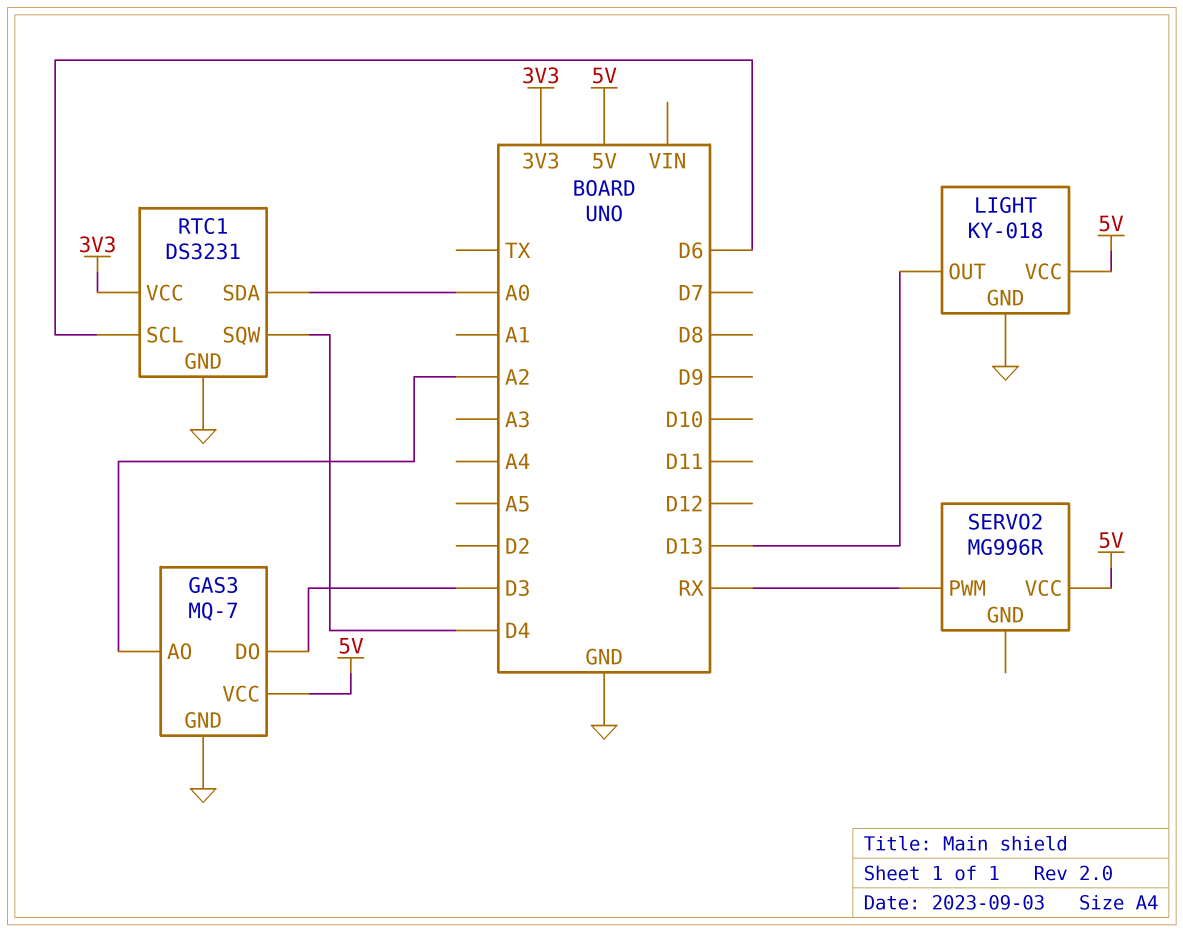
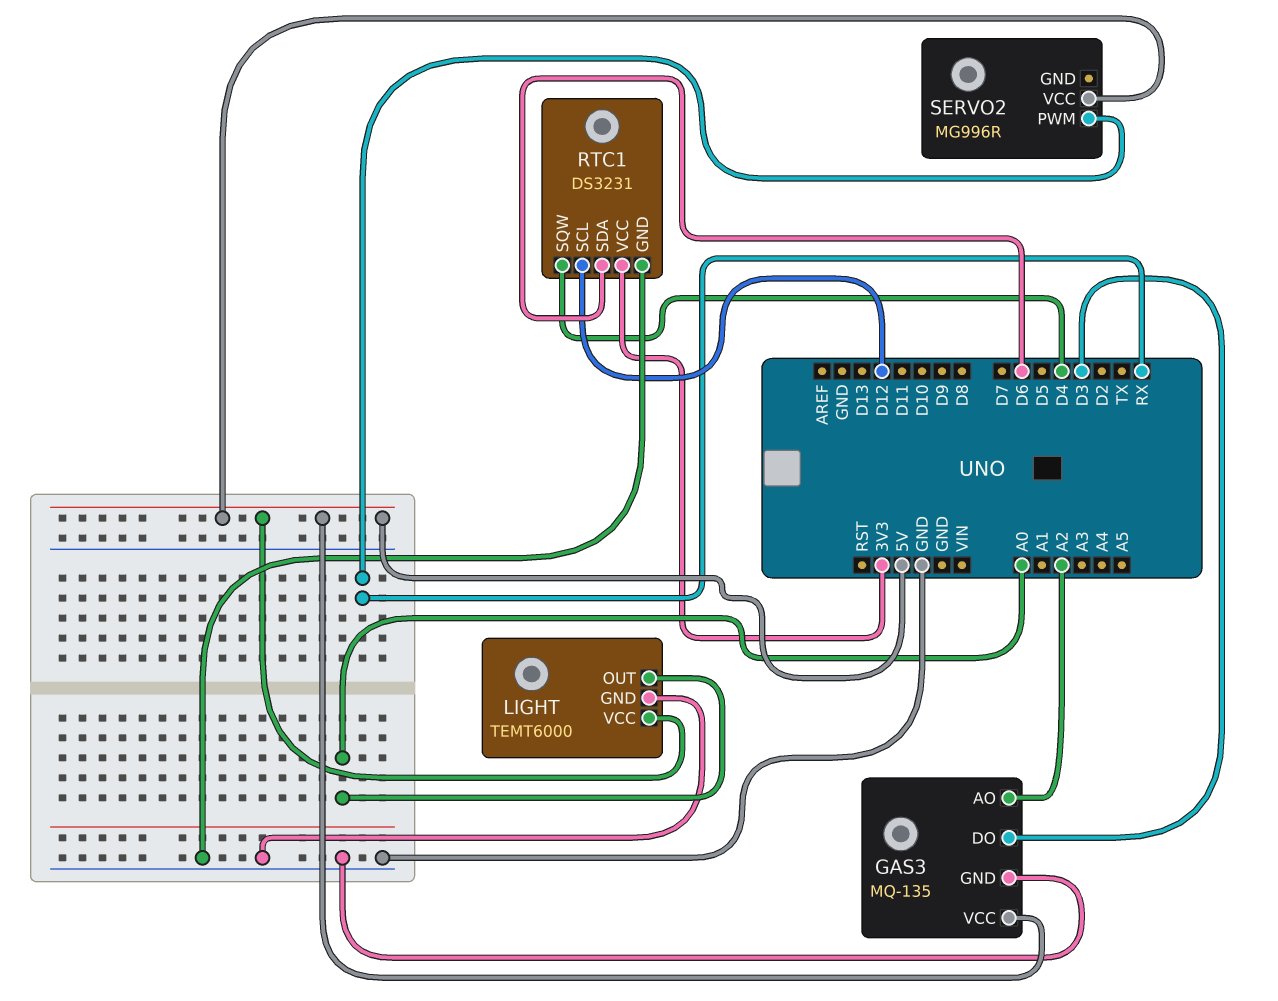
GAS3: MQ-7 -> MQ-135
LIGHT: KY-018 -> TEMT6000
LIGHT pin OUT: D13 -> A0
RTC1 pin SCL: D6 -> D12
RTC1 pin SDA: A0 -> D6

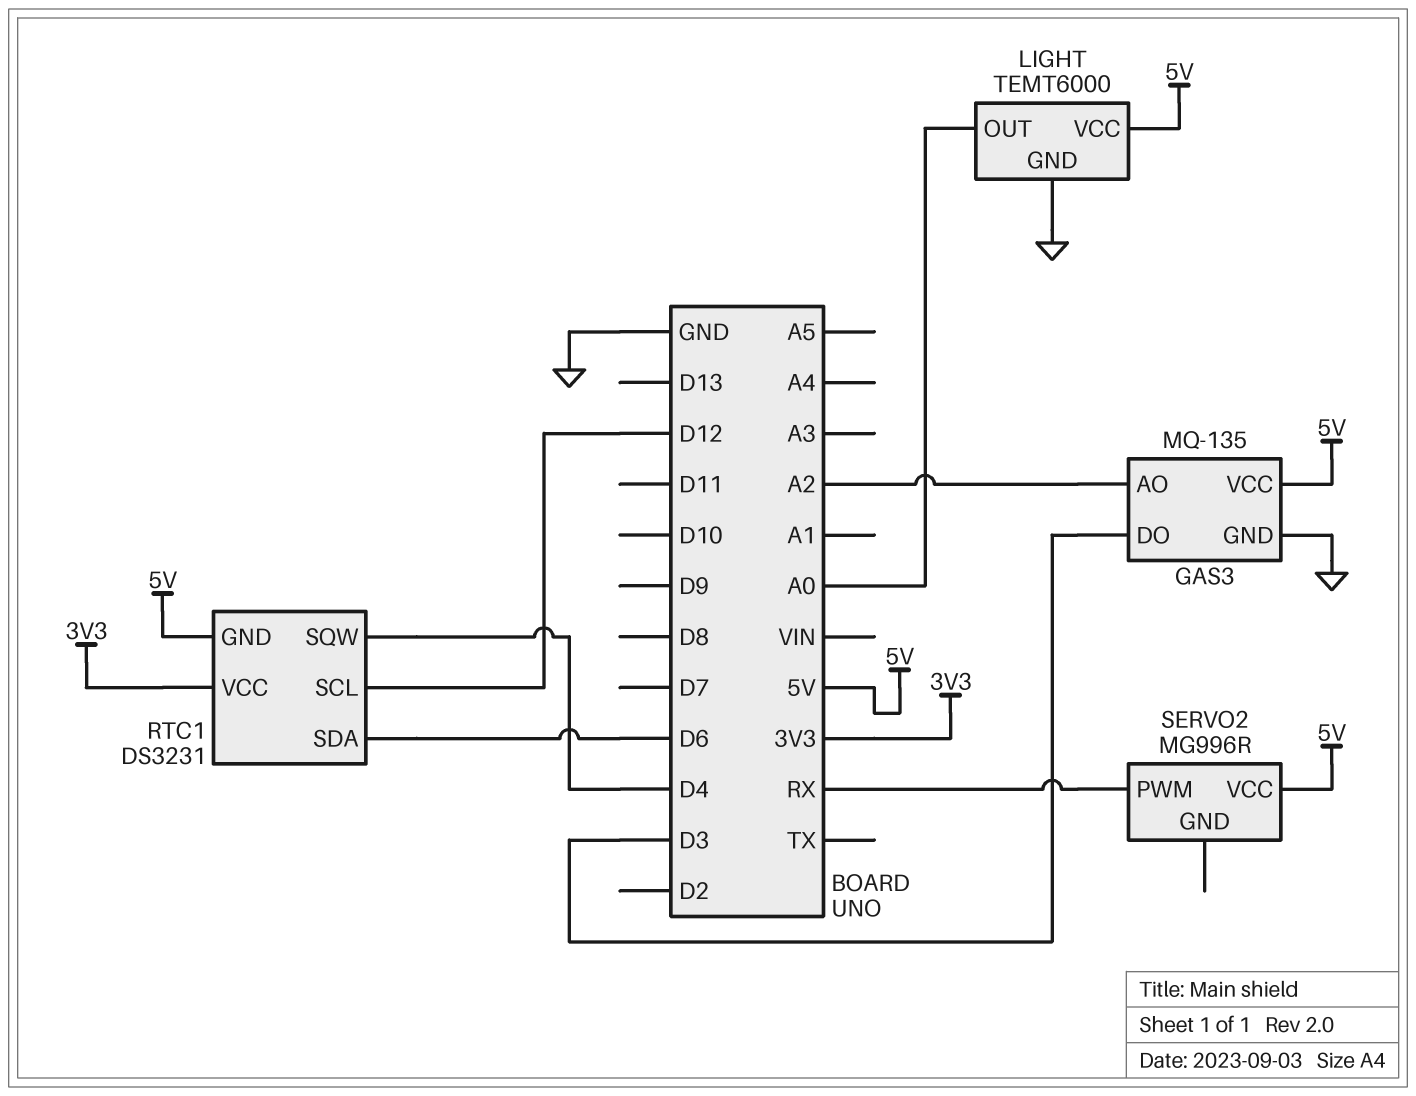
RTC1 pin GND: GND -> 5V

